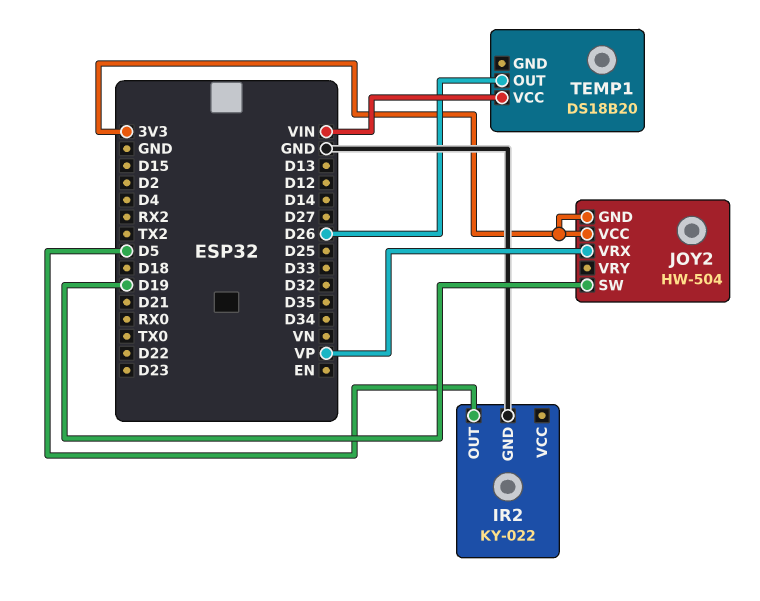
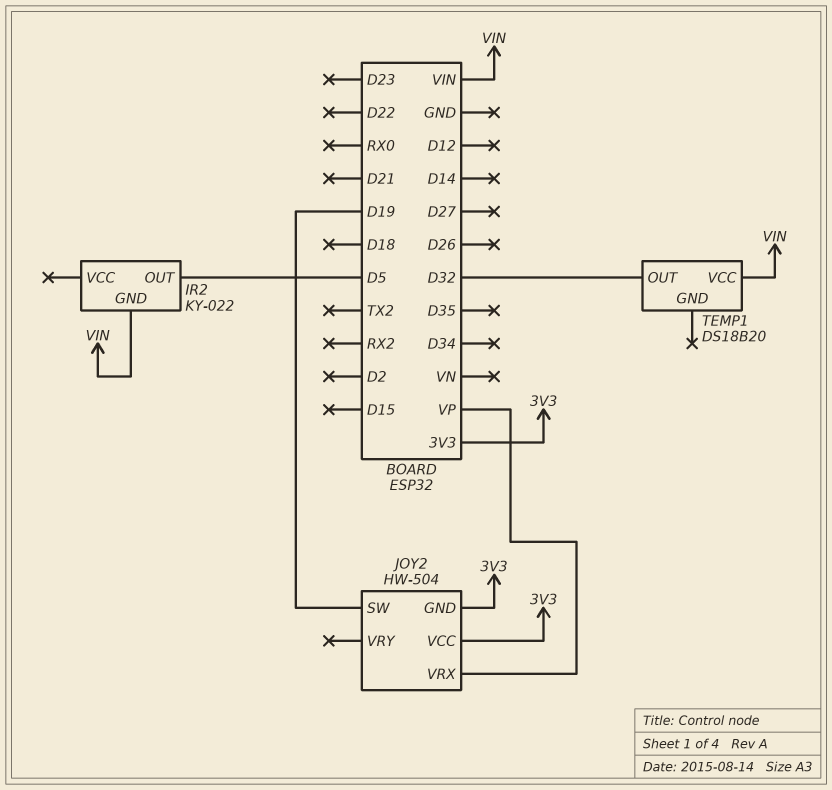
IR2 pin GND: GND -> VIN
TEMP1 pin OUT: D26 -> D32

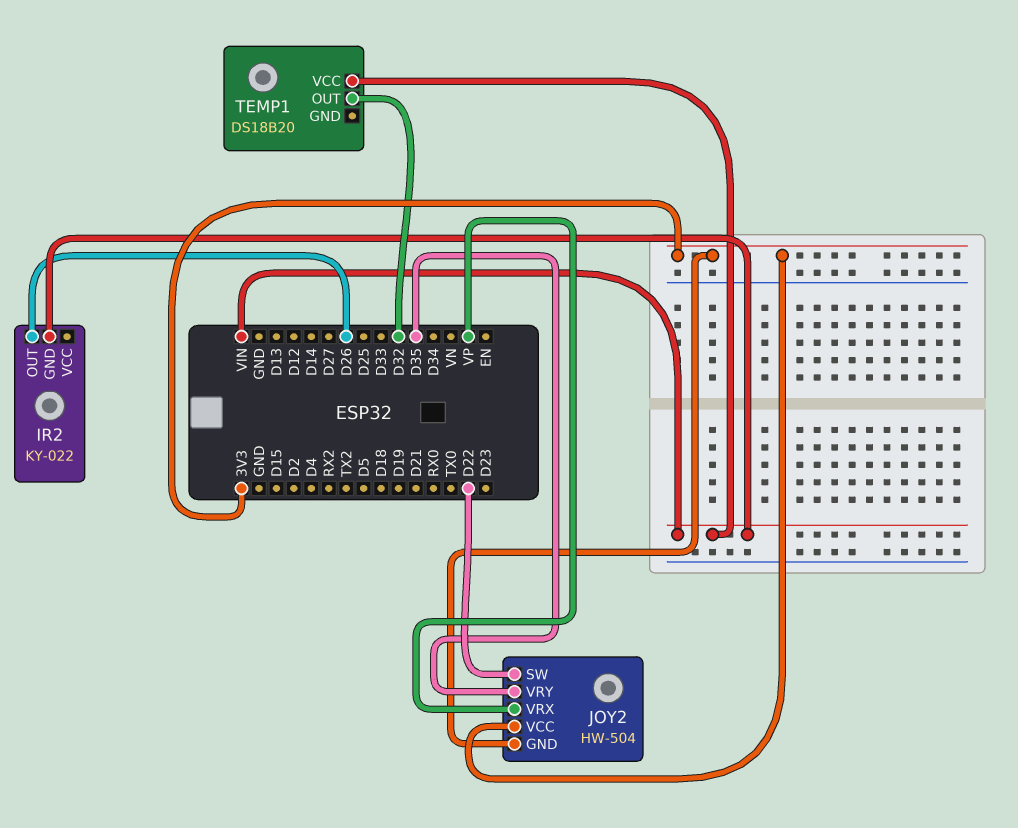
IR2 pin OUT: D5 -> D26
JOY2 pin SW: D19 -> D22
JOY2 pin VRY: none -> D35

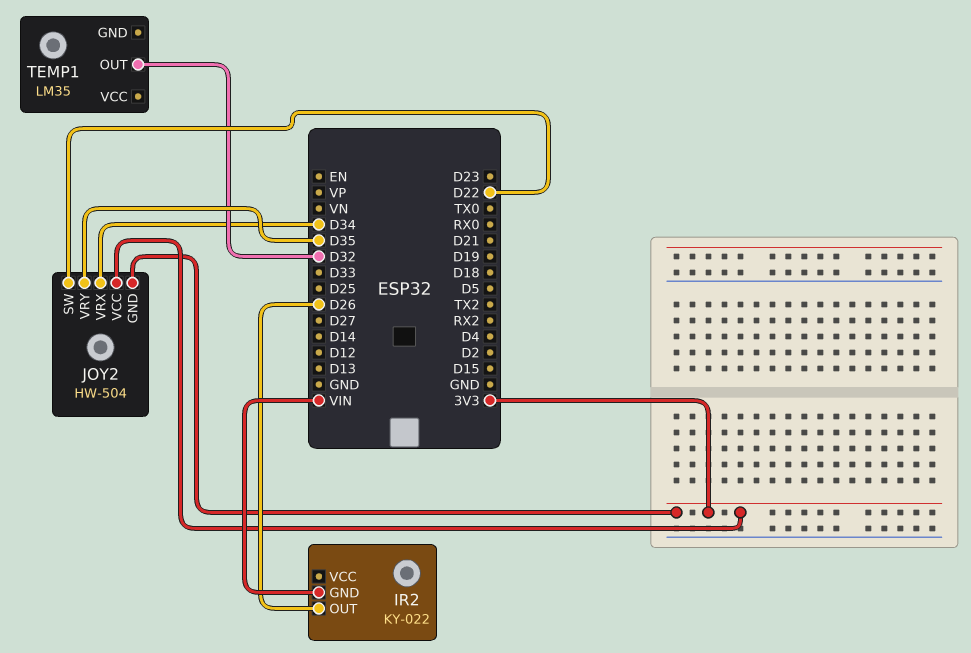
JOY2 pin VRX: VP -> D34
TEMP1: DS18B20 -> LM35
TEMP1 pin VCC: VIN -> none

